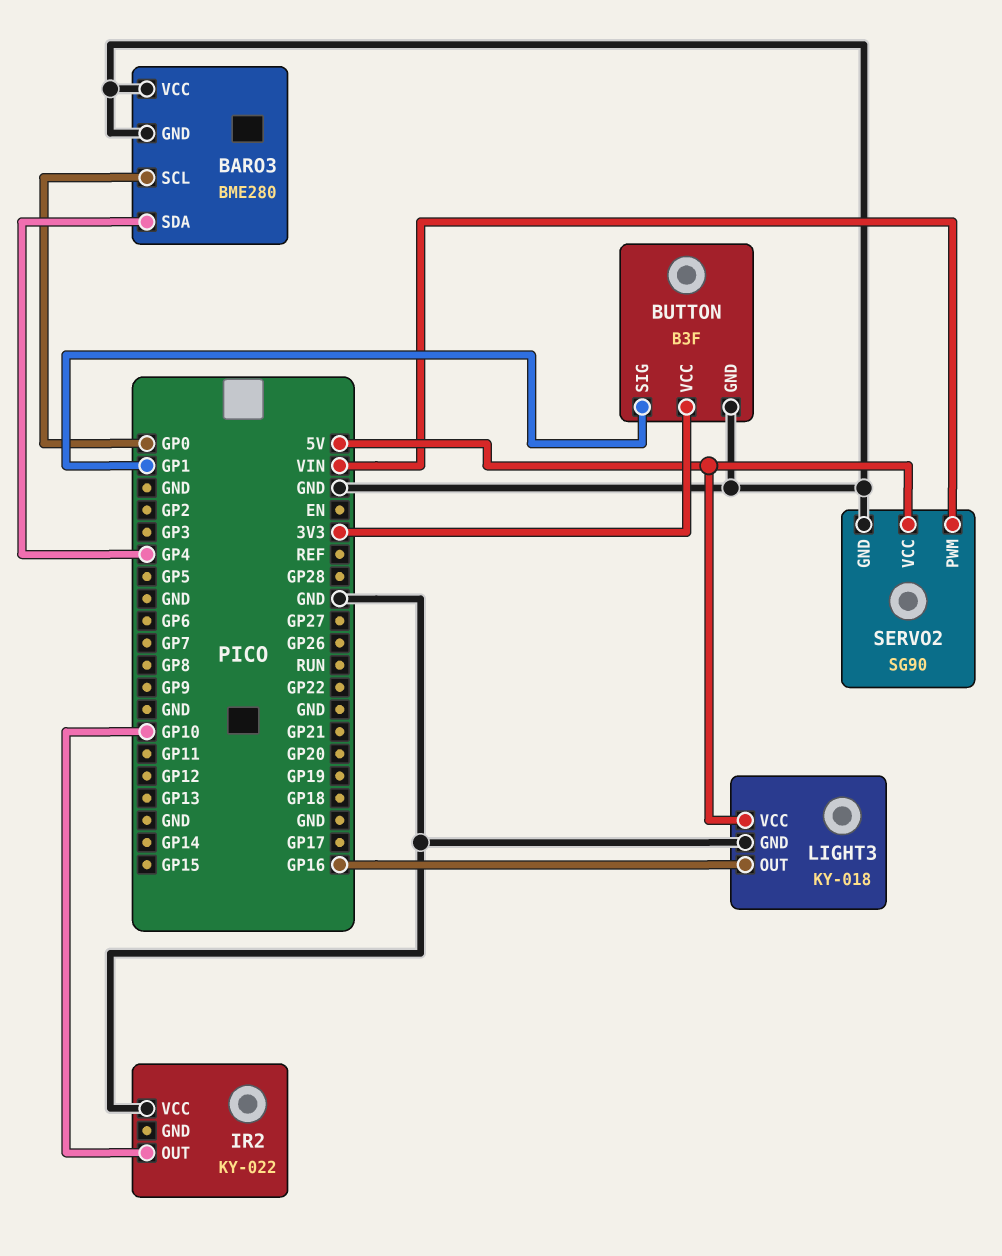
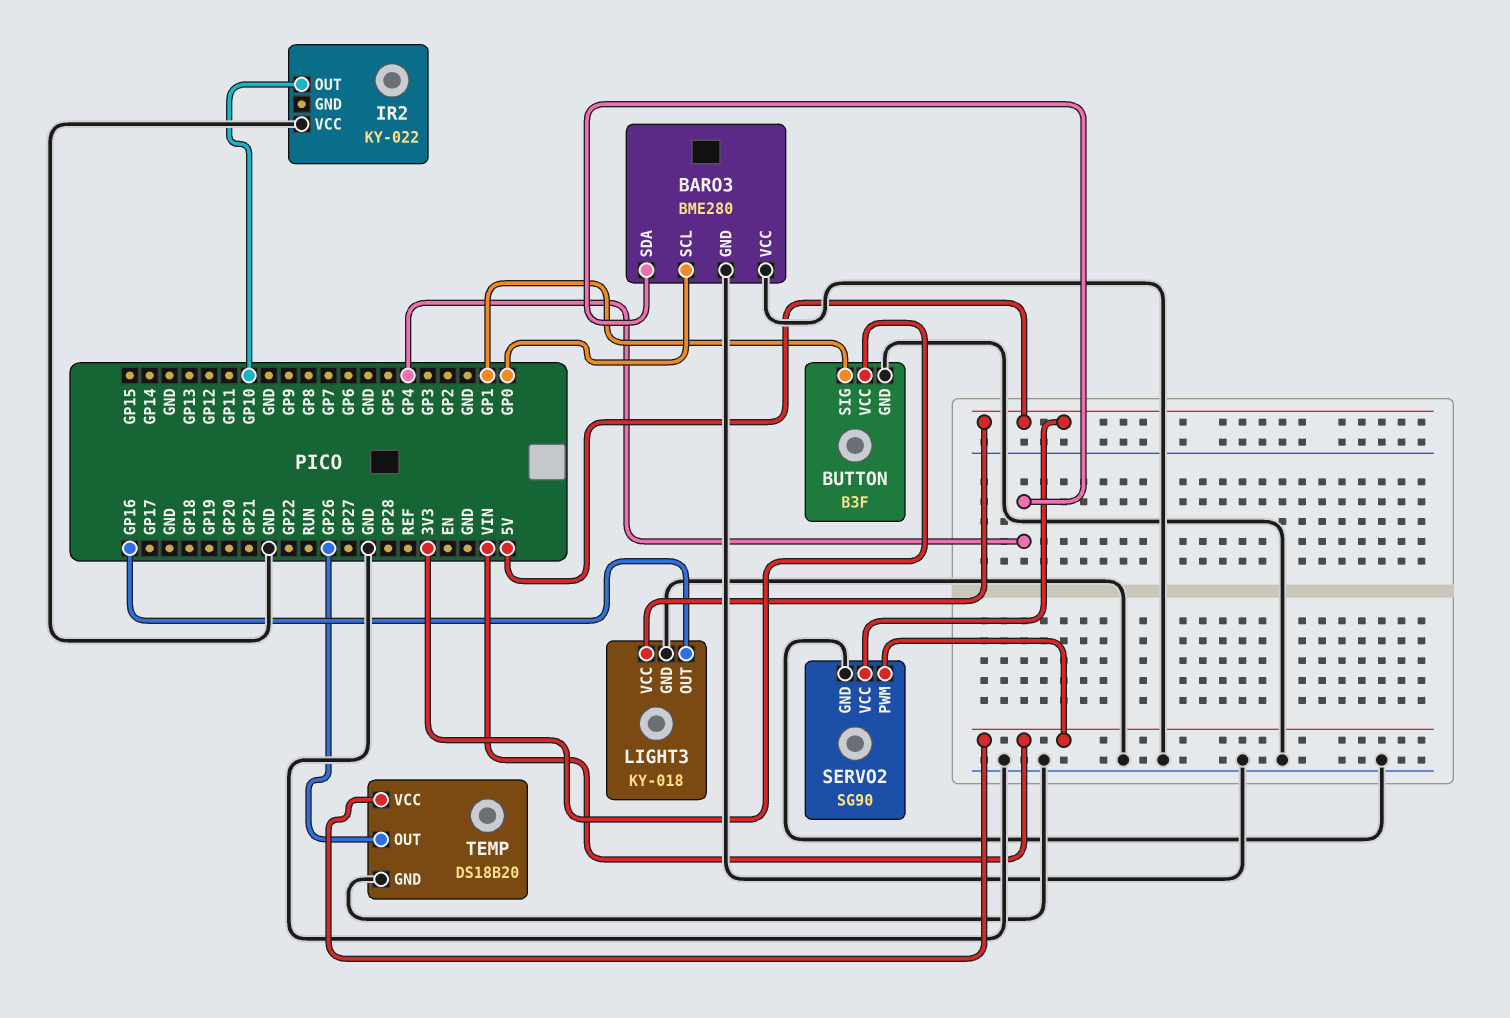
TEMP: none -> DS18B20
TEMP pin GND: none -> GND
TEMP pin OUT: none -> GP26
TEMP pin VCC: none -> VIN

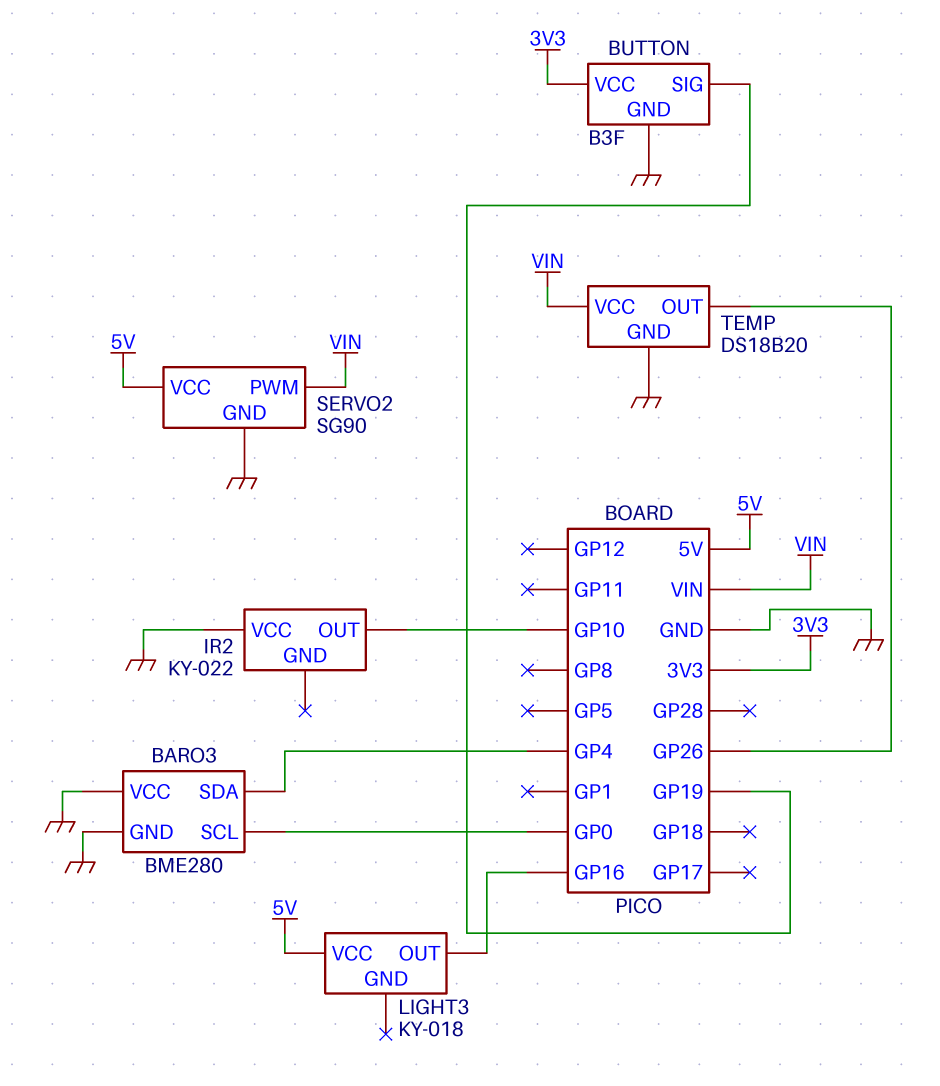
BUTTON pin SIG: GP1 -> GP19
LIGHT3 pin GND: GND -> none

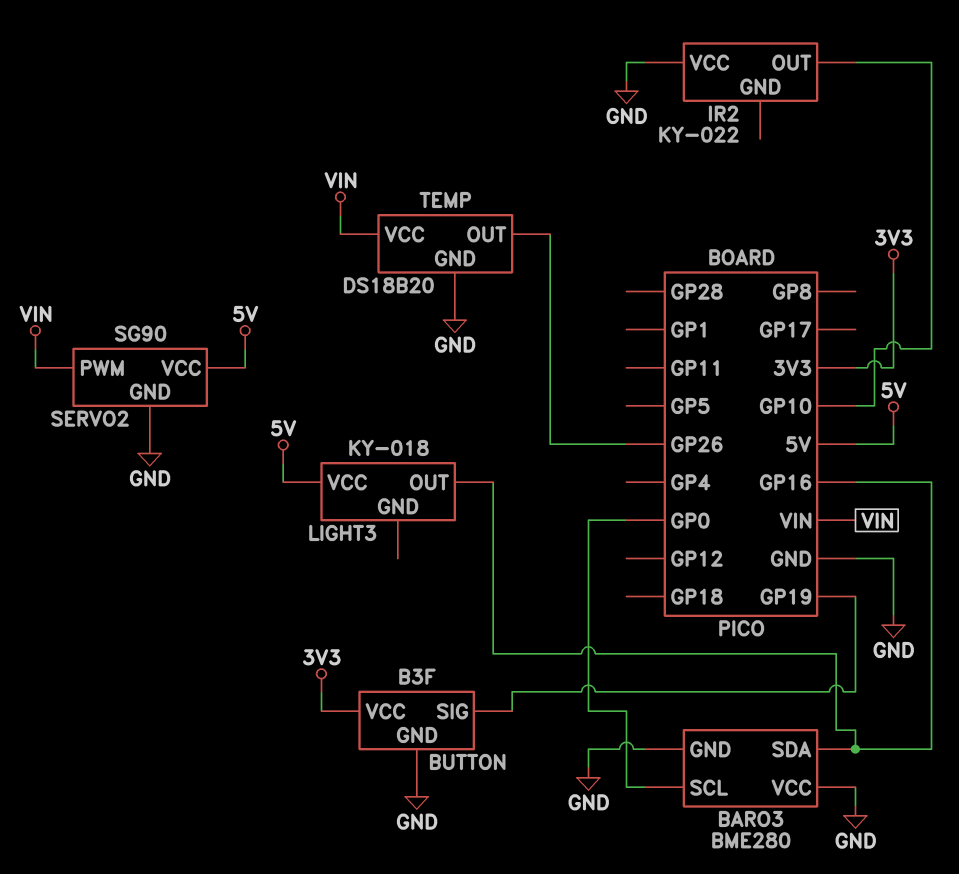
BARO3 pin SDA: GP4 -> GP16

